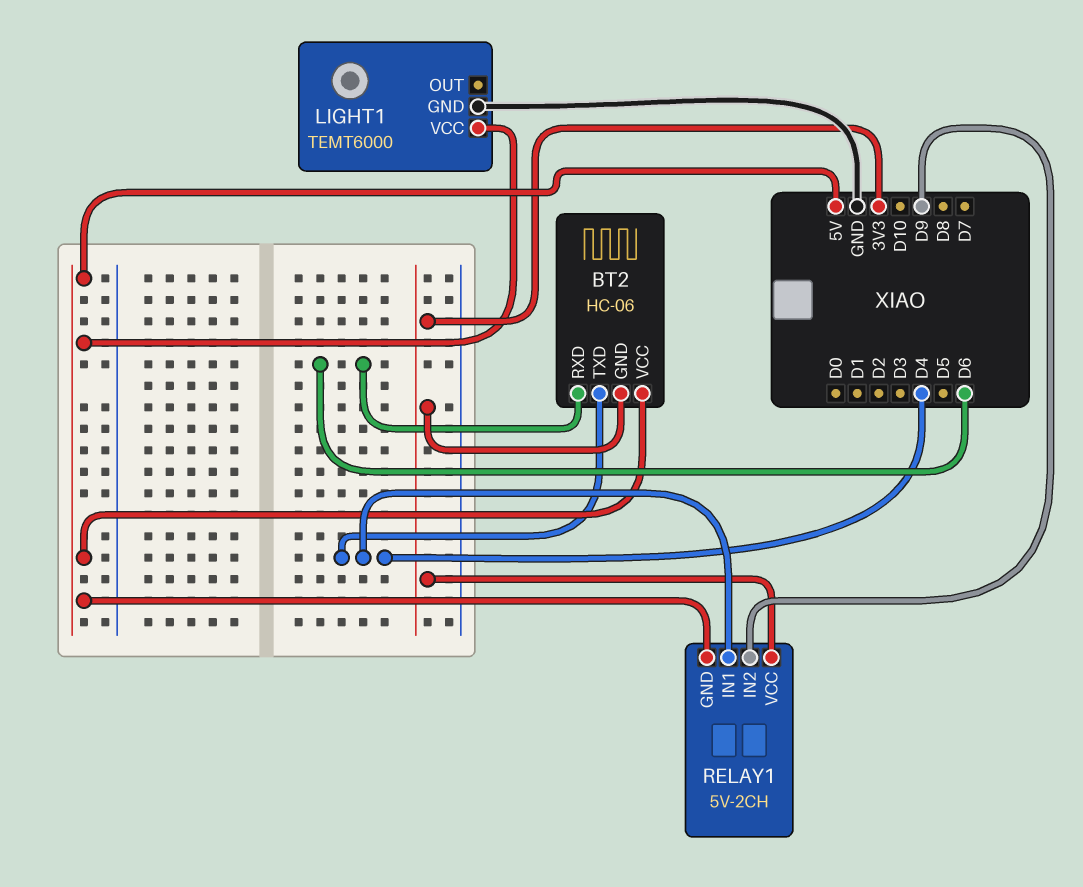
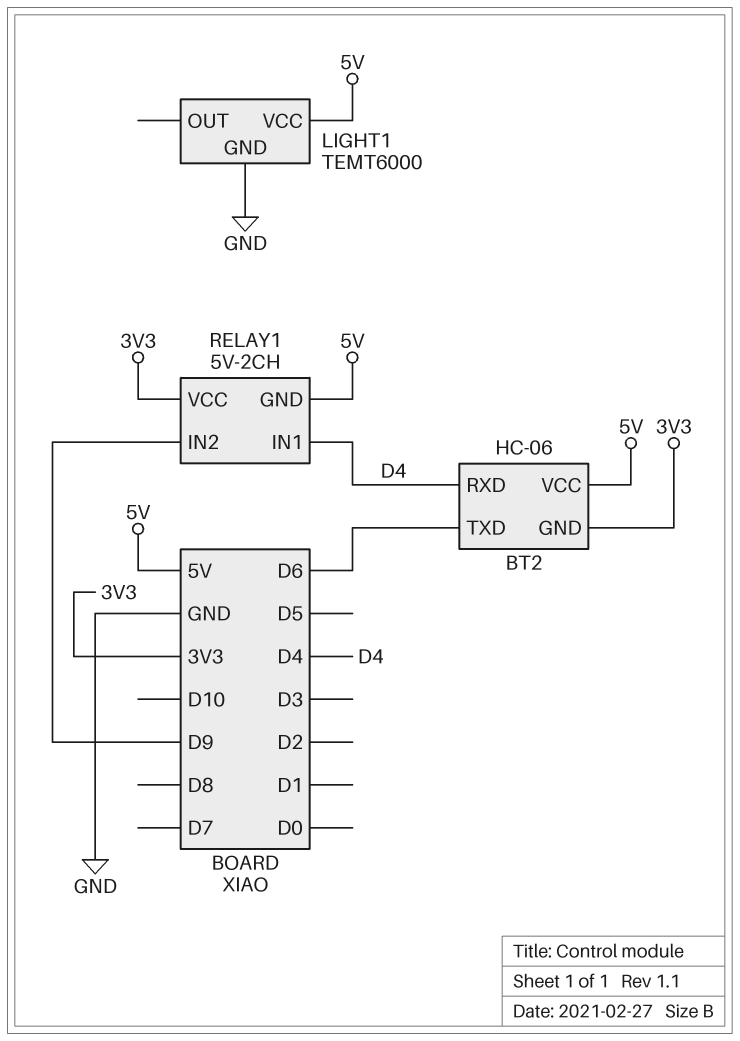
BT2 pin RXD: D6 -> D4
BT2 pin TXD: D4 -> D6

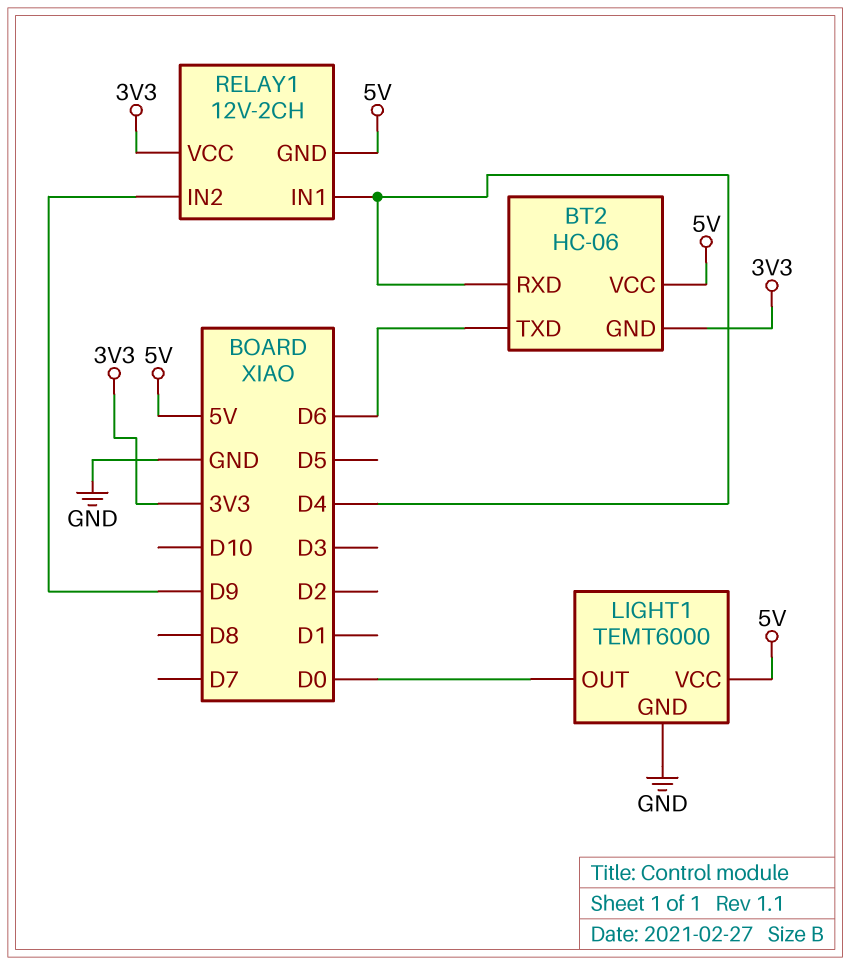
LIGHT1 pin OUT: none -> D0
RELAY1: 5V-2CH -> 12V-2CH

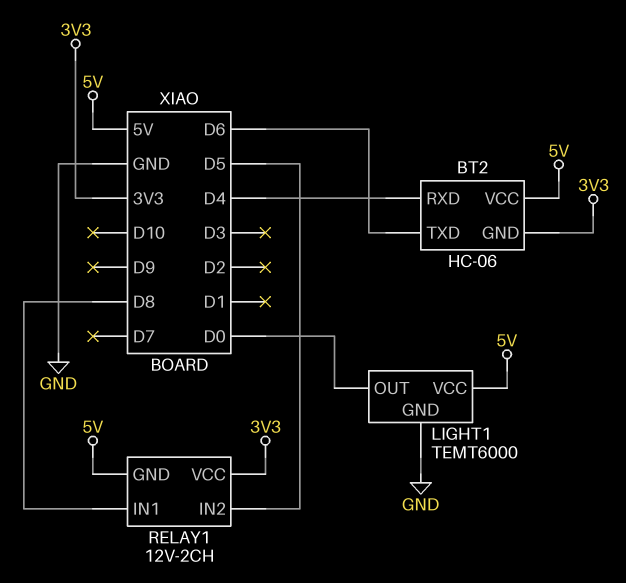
RELAY1 pin IN1: D4 -> D8
RELAY1 pin IN2: D9 -> D5

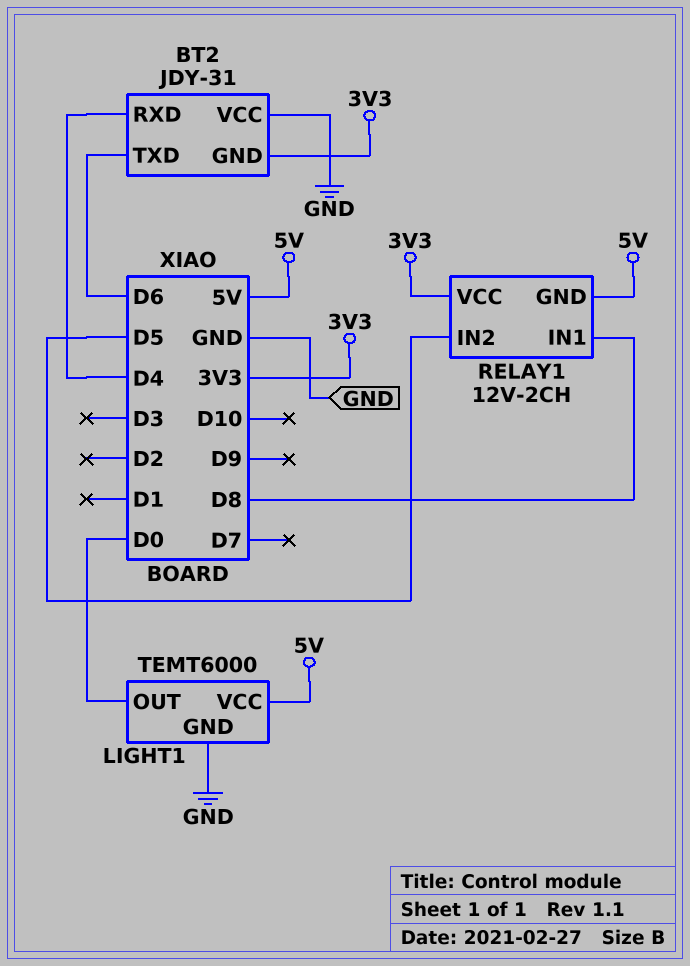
BT2: HC-06 -> JDY-31
BT2 pin VCC: 5V -> GND

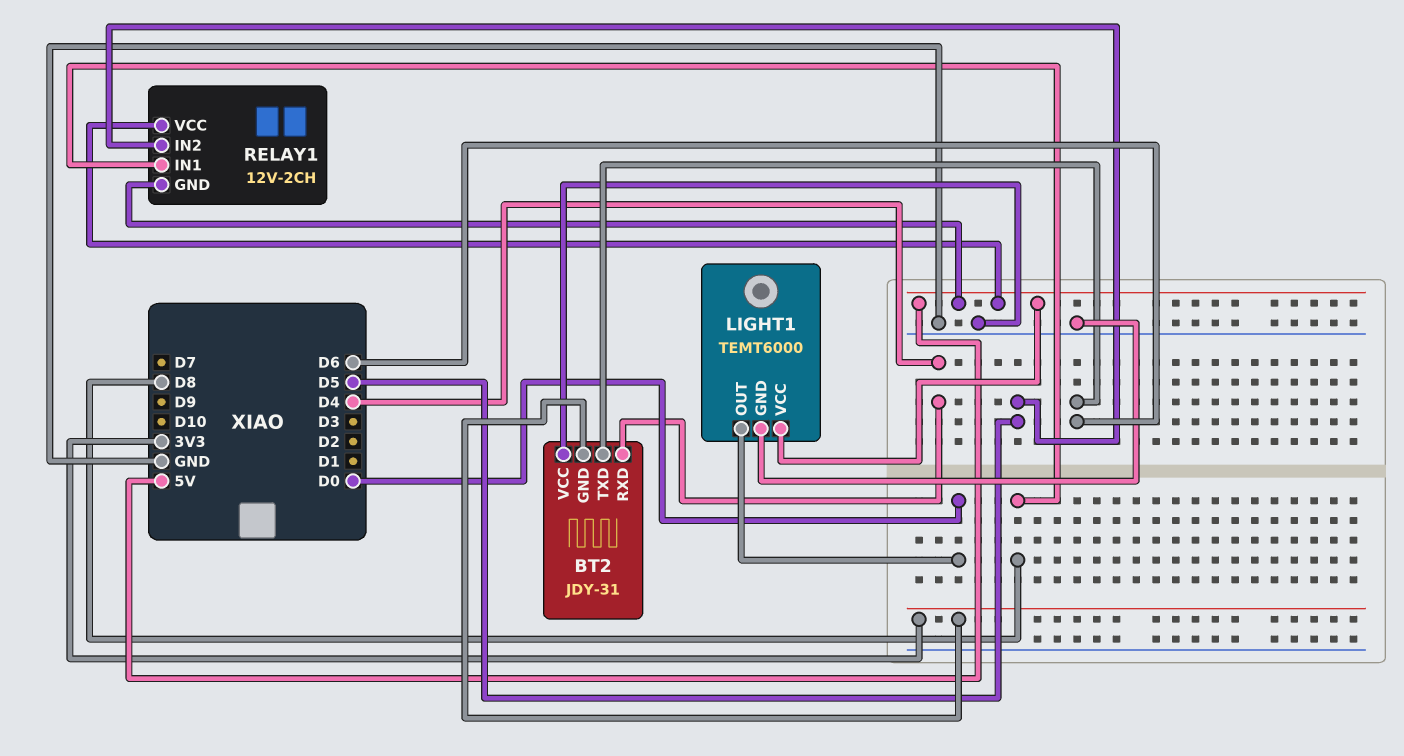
RELAY1 pin VCC: 3V3 -> 5V

